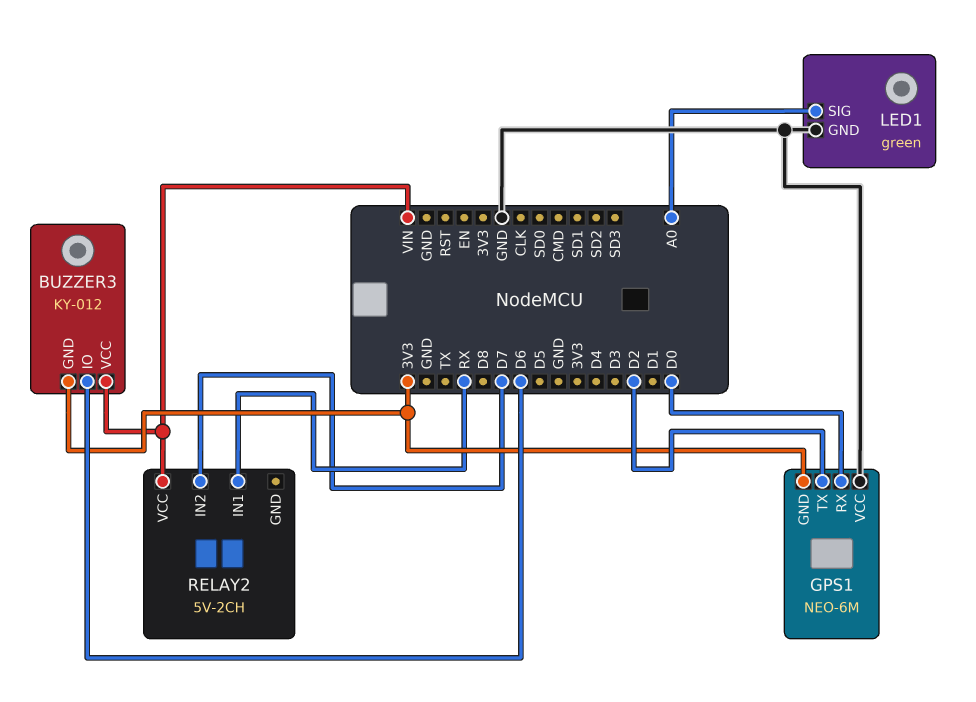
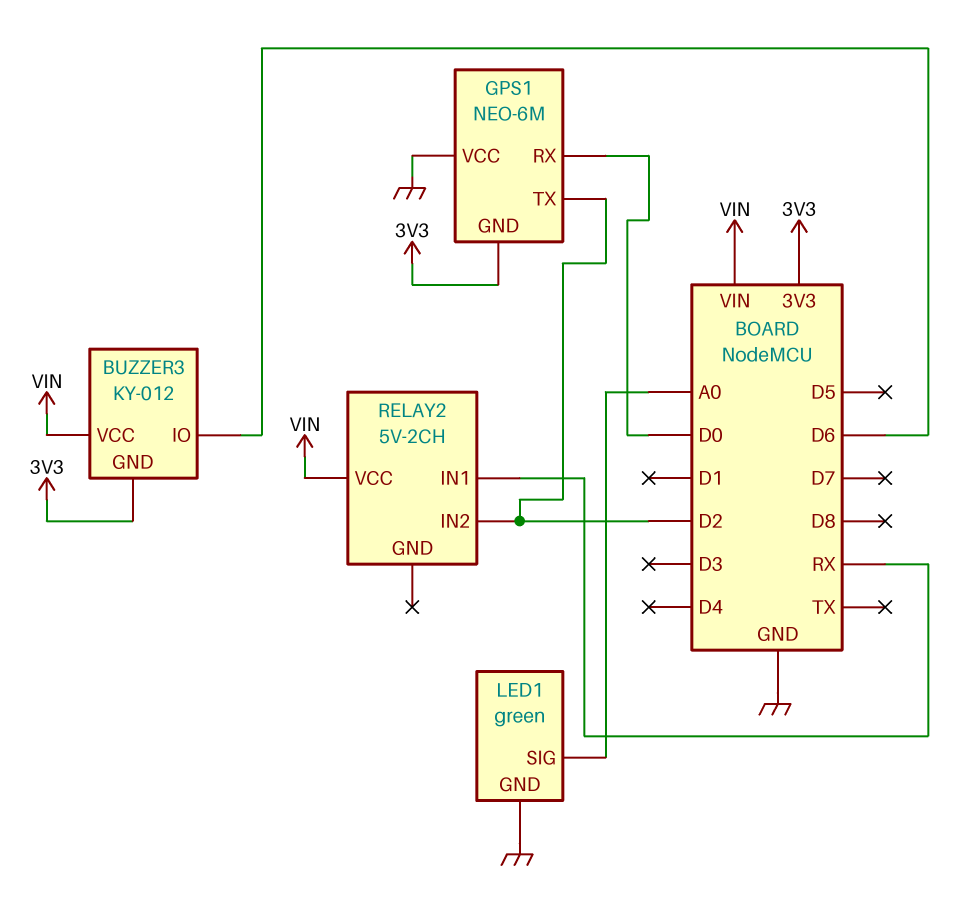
RELAY2 pin IN2: D7 -> D2

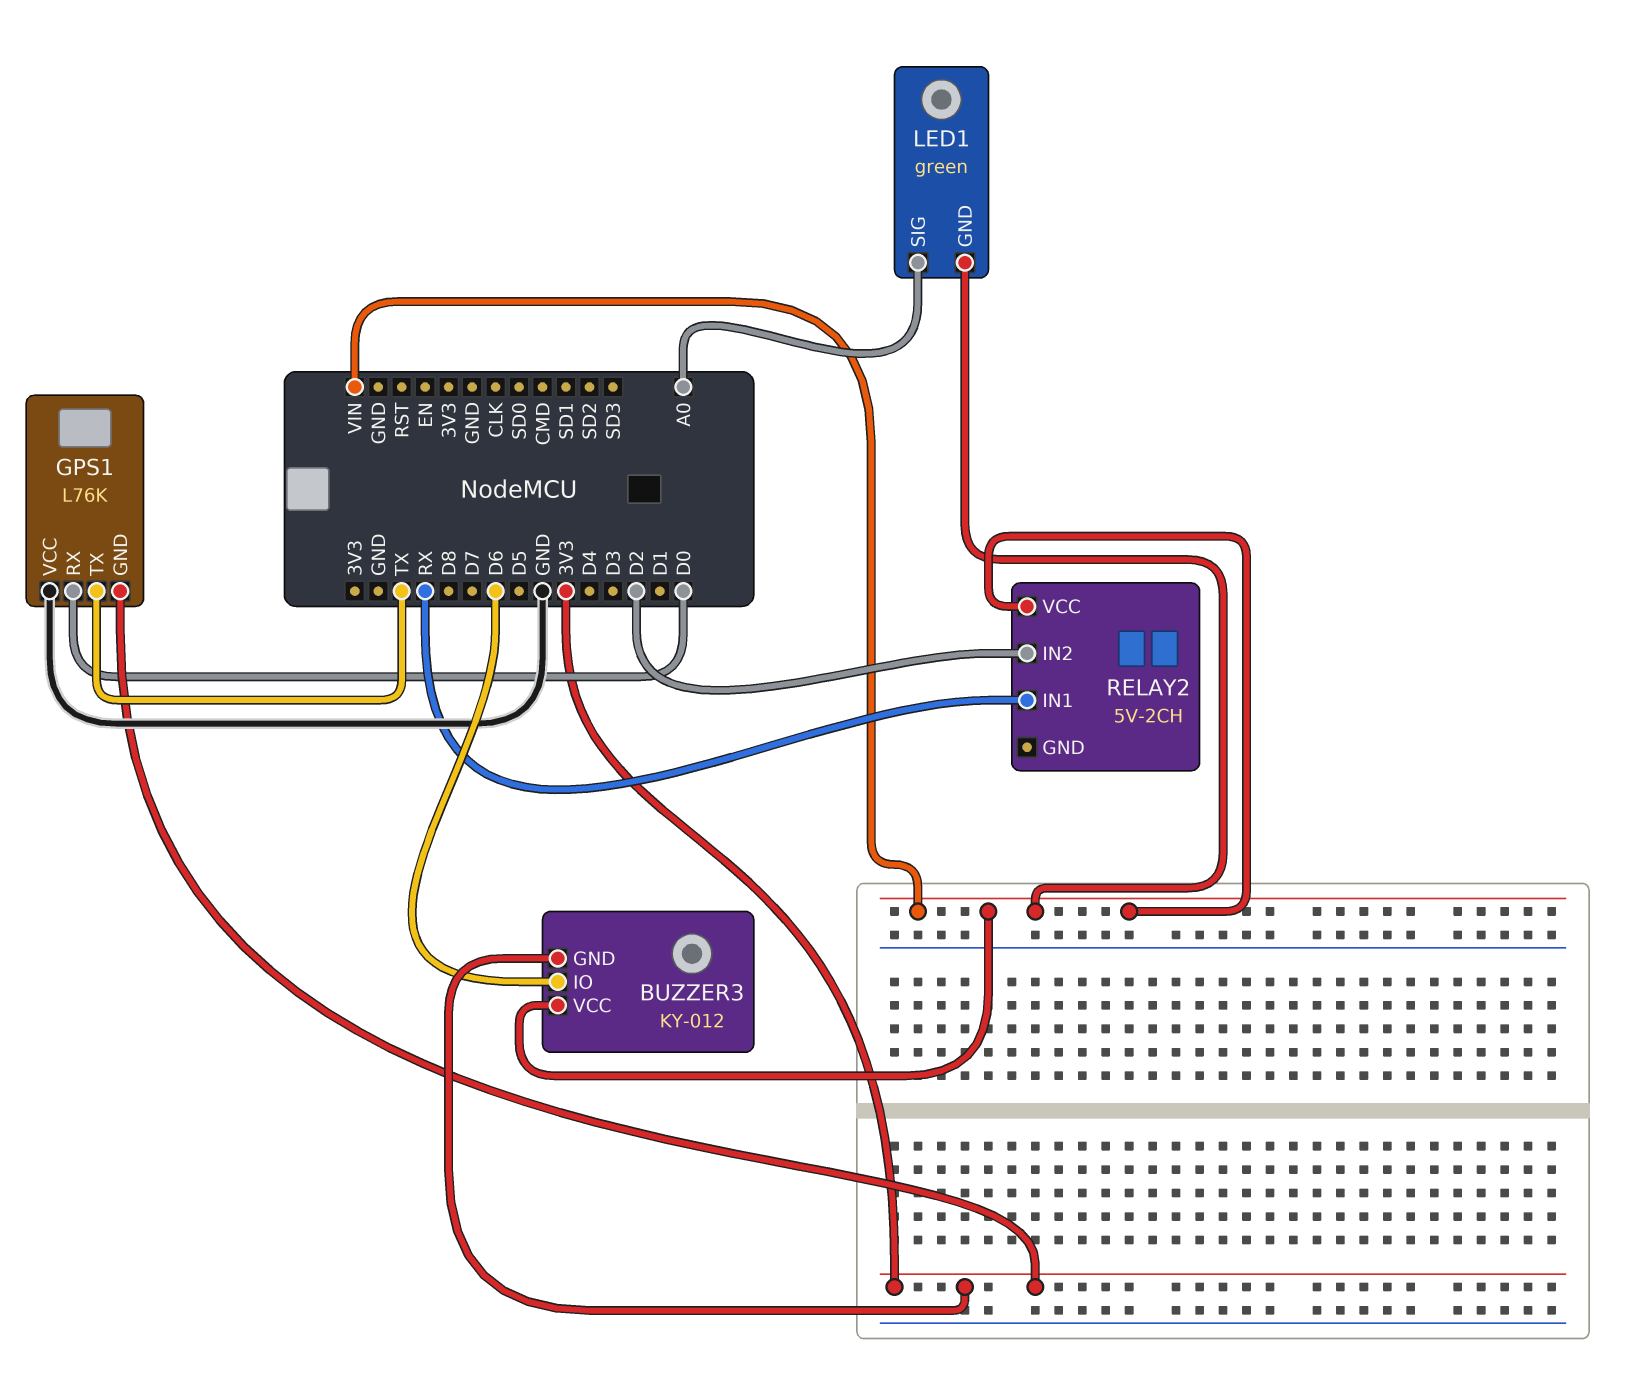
GPS1: NEO-6M -> L76K
GPS1 pin TX: D2 -> TX
LED1 pin GND: GND -> VIN

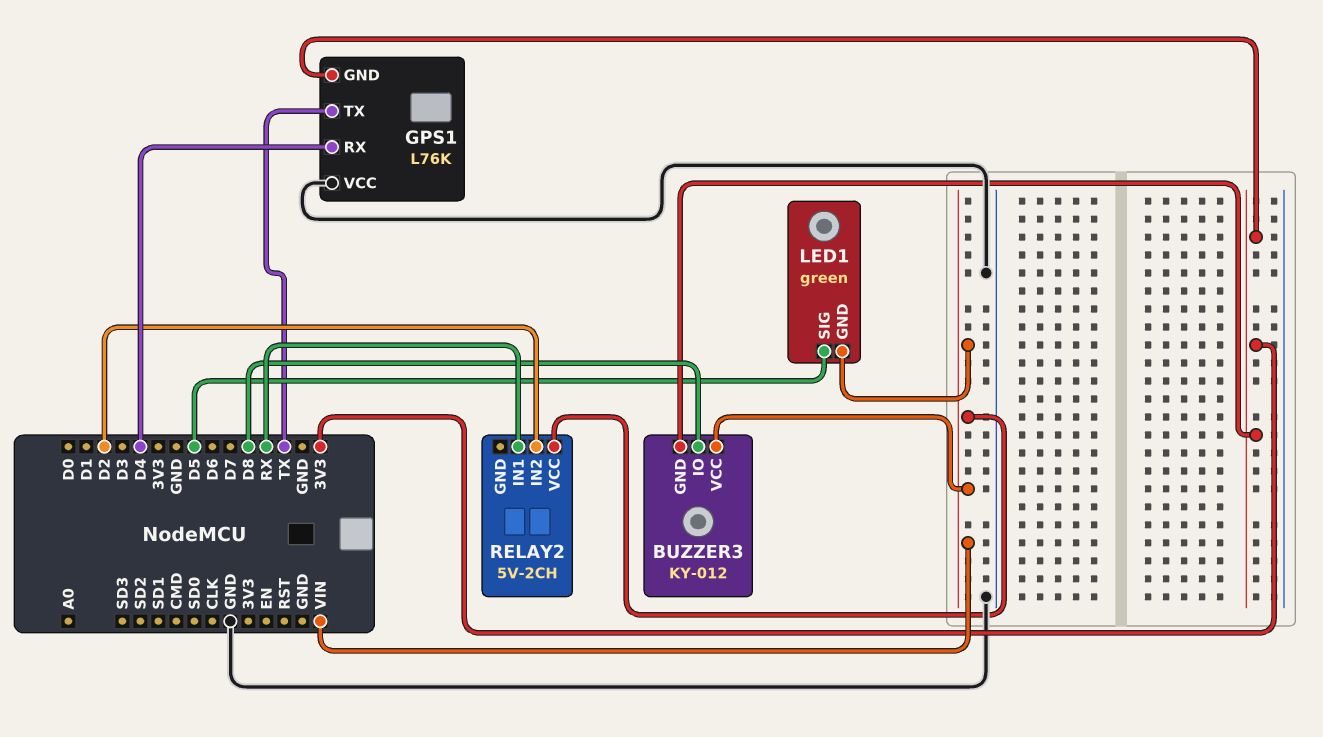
BUZZER3 pin IO: D6 -> D8
GPS1 pin RX: D0 -> D4
LED1 pin SIG: A0 -> D5

